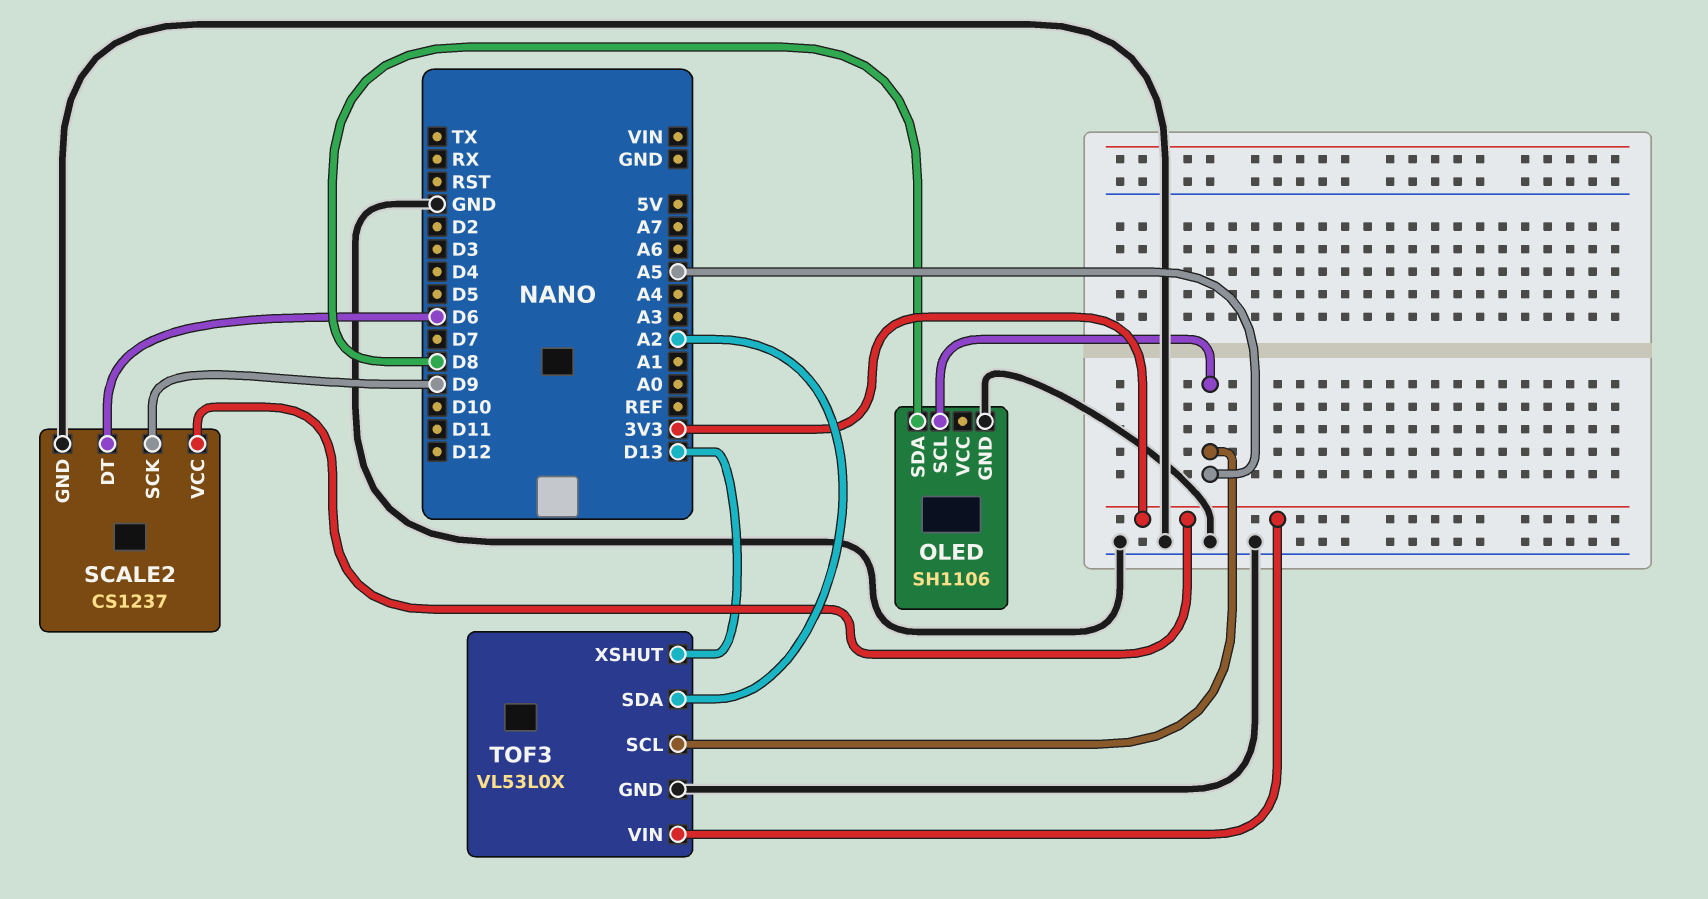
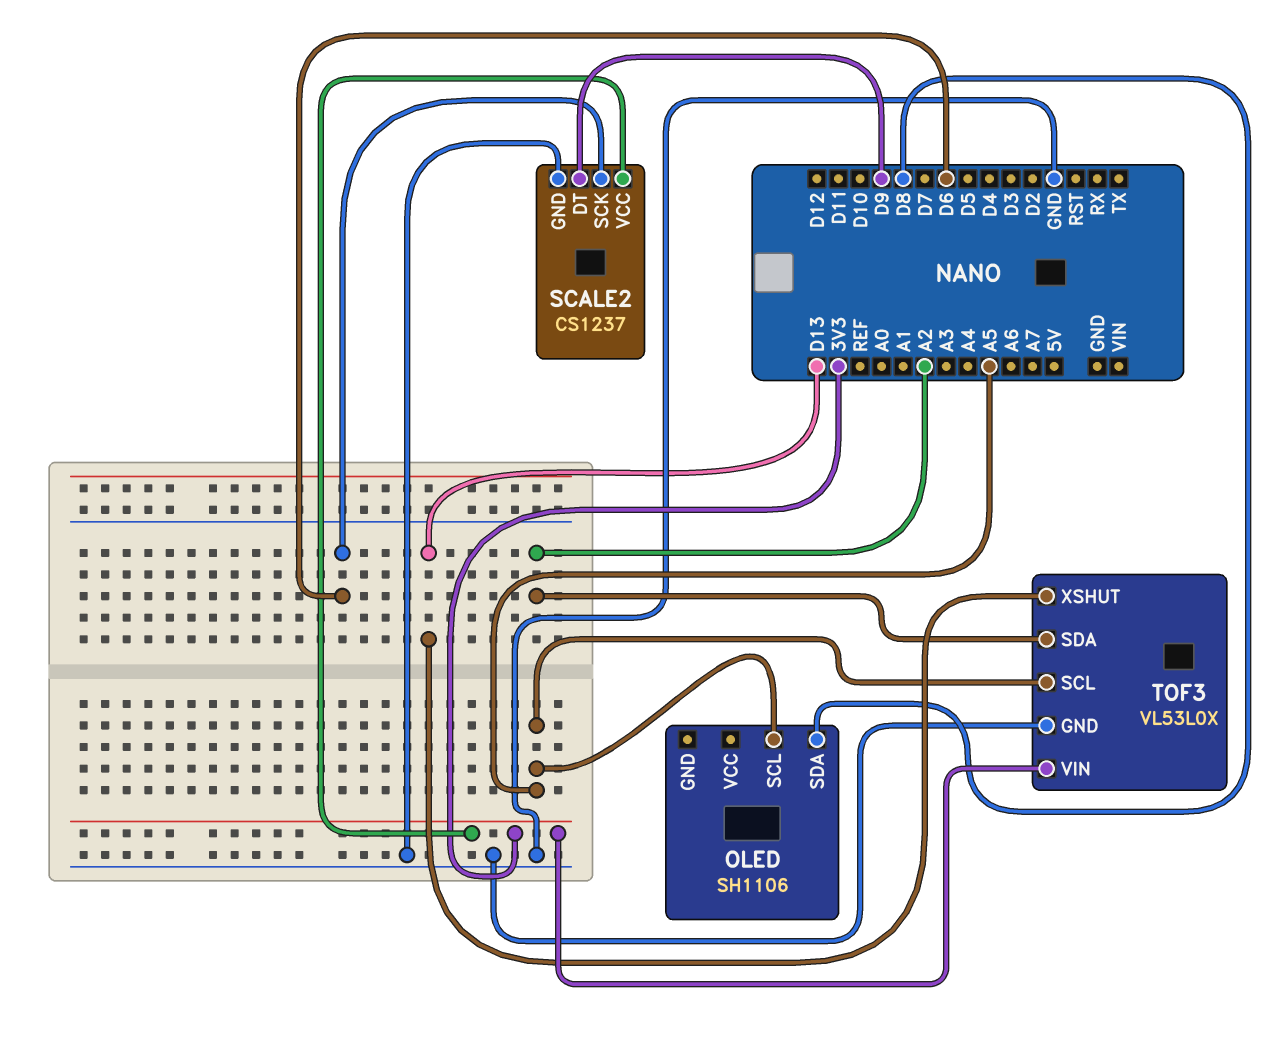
OLED pin GND: GND -> none
SCALE2 pin DT: D6 -> D9
SCALE2 pin SCK: D9 -> D6

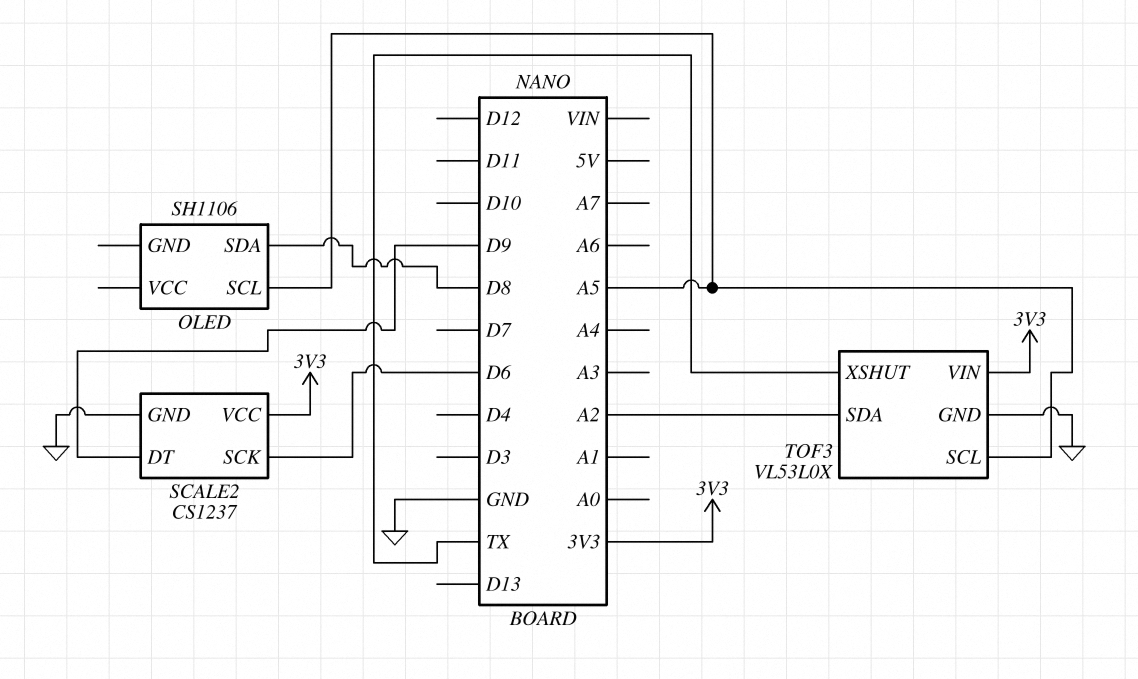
TOF3 pin XSHUT: D13 -> TX

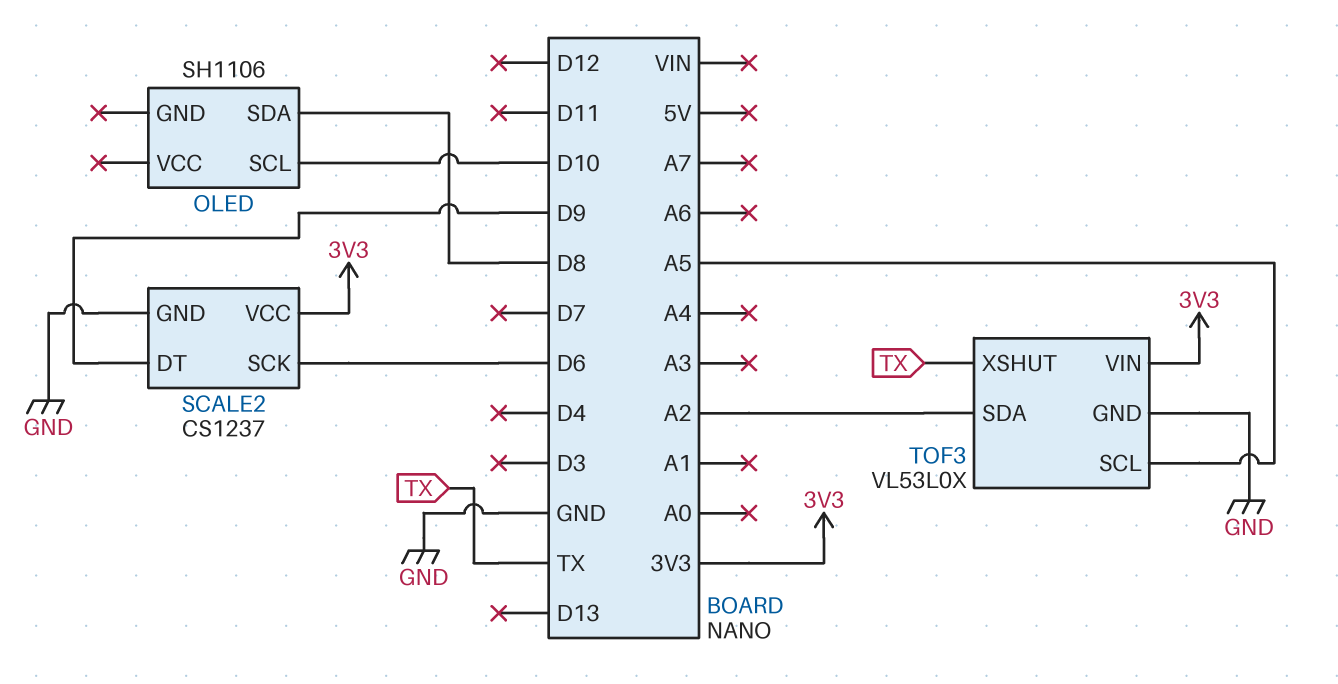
OLED pin SCL: A5 -> D10

